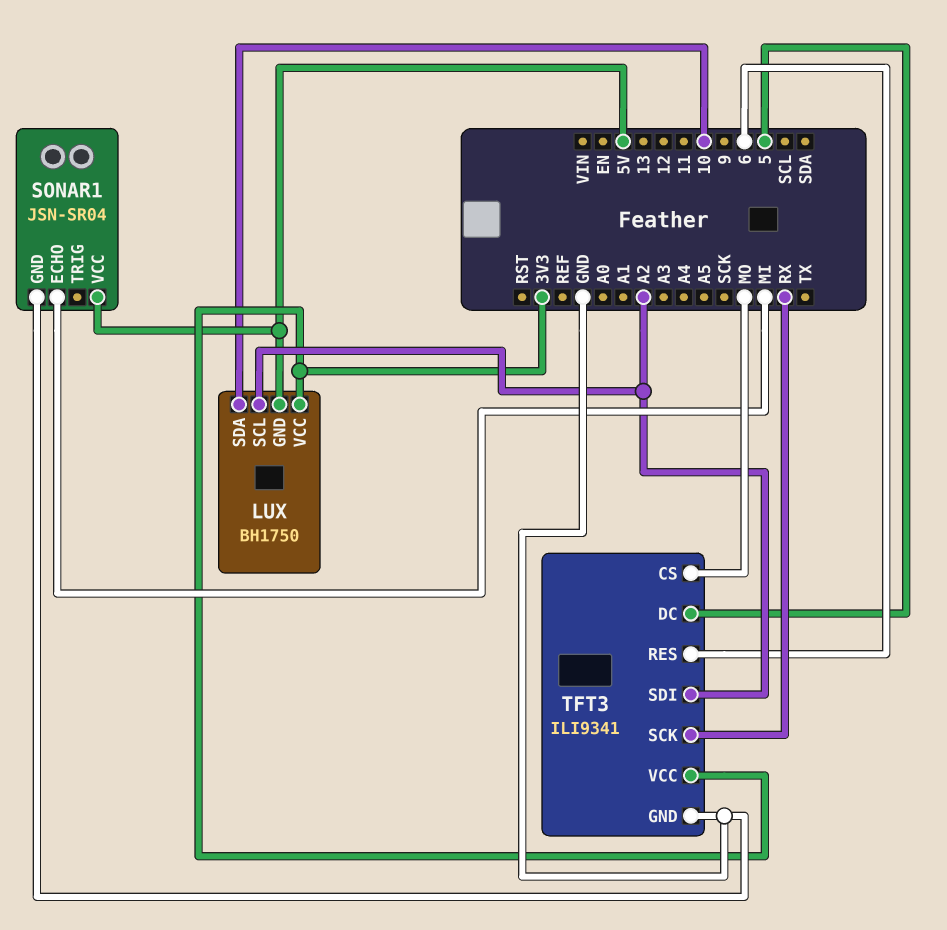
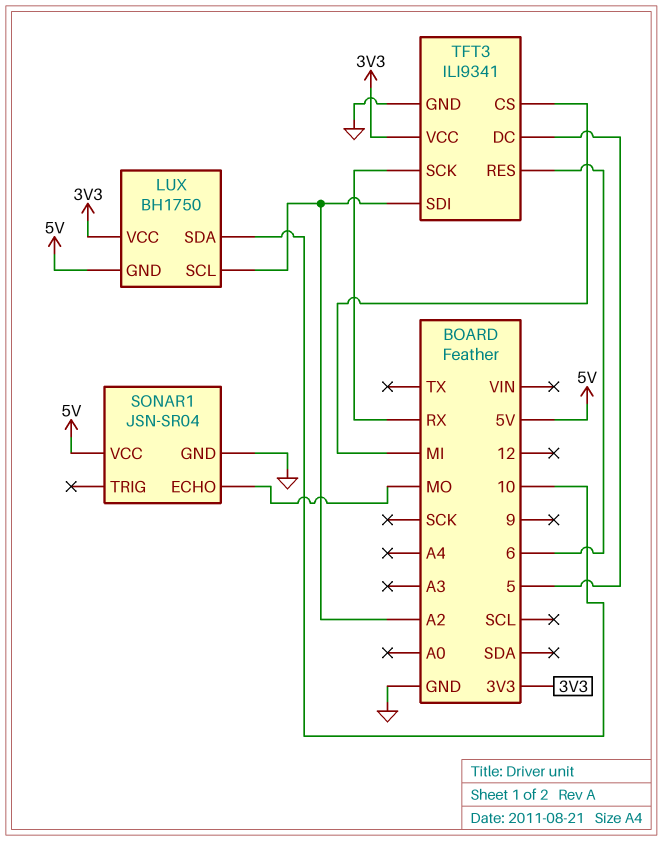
SONAR1 pin ECHO: MI -> MO
TFT3 pin CS: MO -> MI

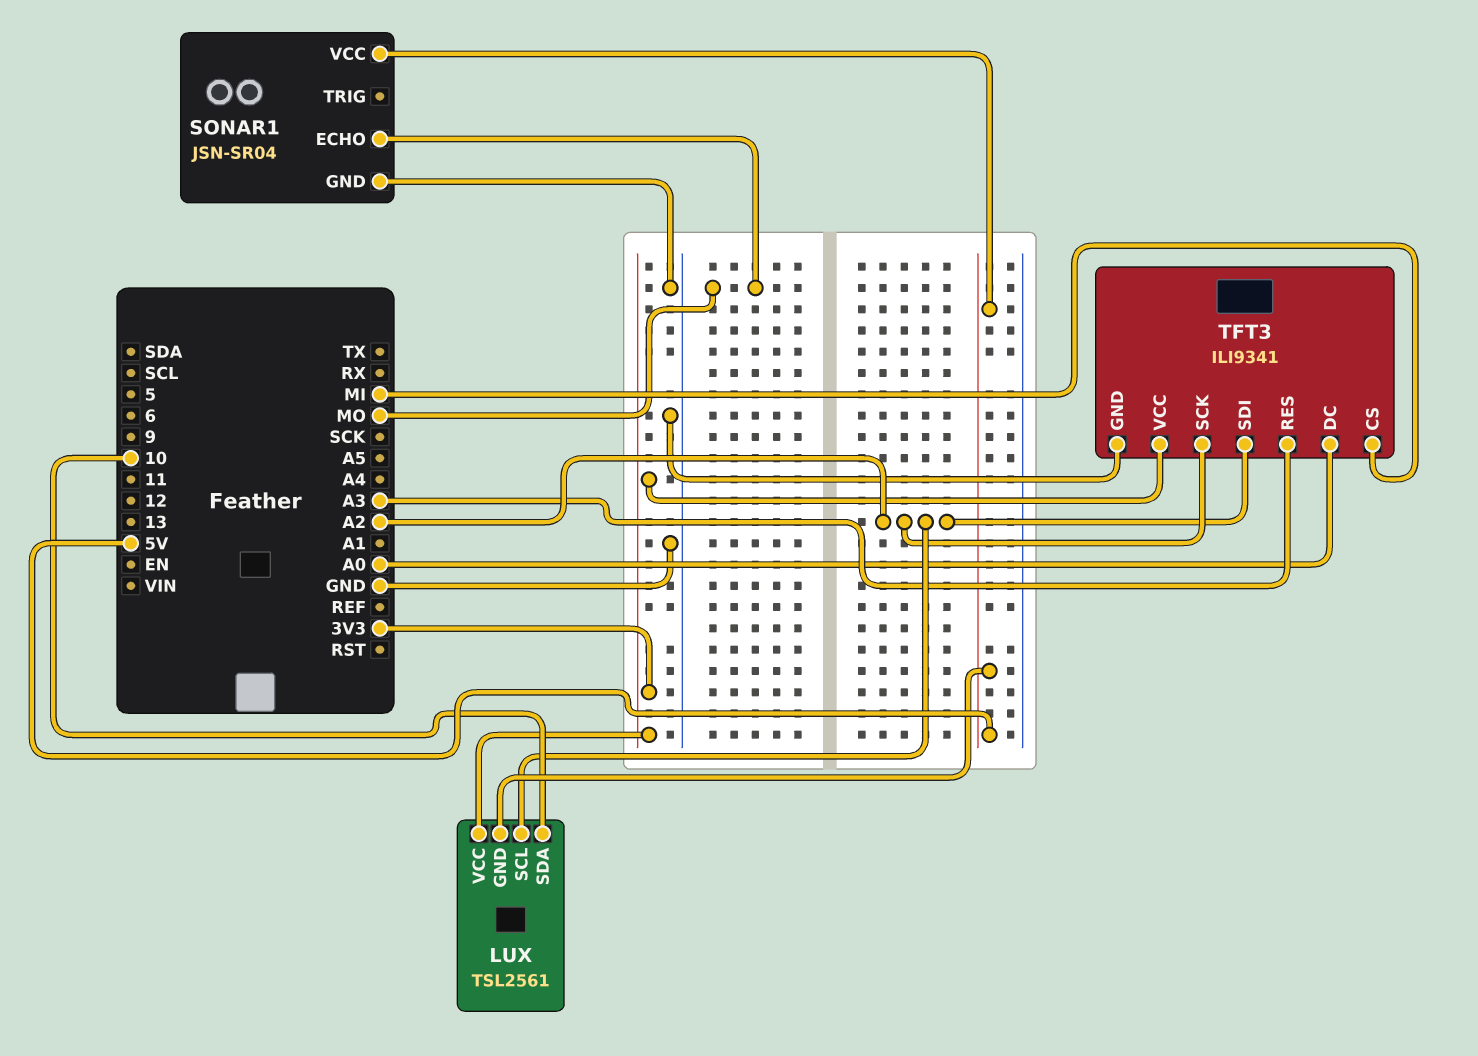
LUX: BH1750 -> TSL2561
TFT3 pin DC: 5 -> A0
TFT3 pin RES: 6 -> A3
TFT3 pin SCK: RX -> A2

